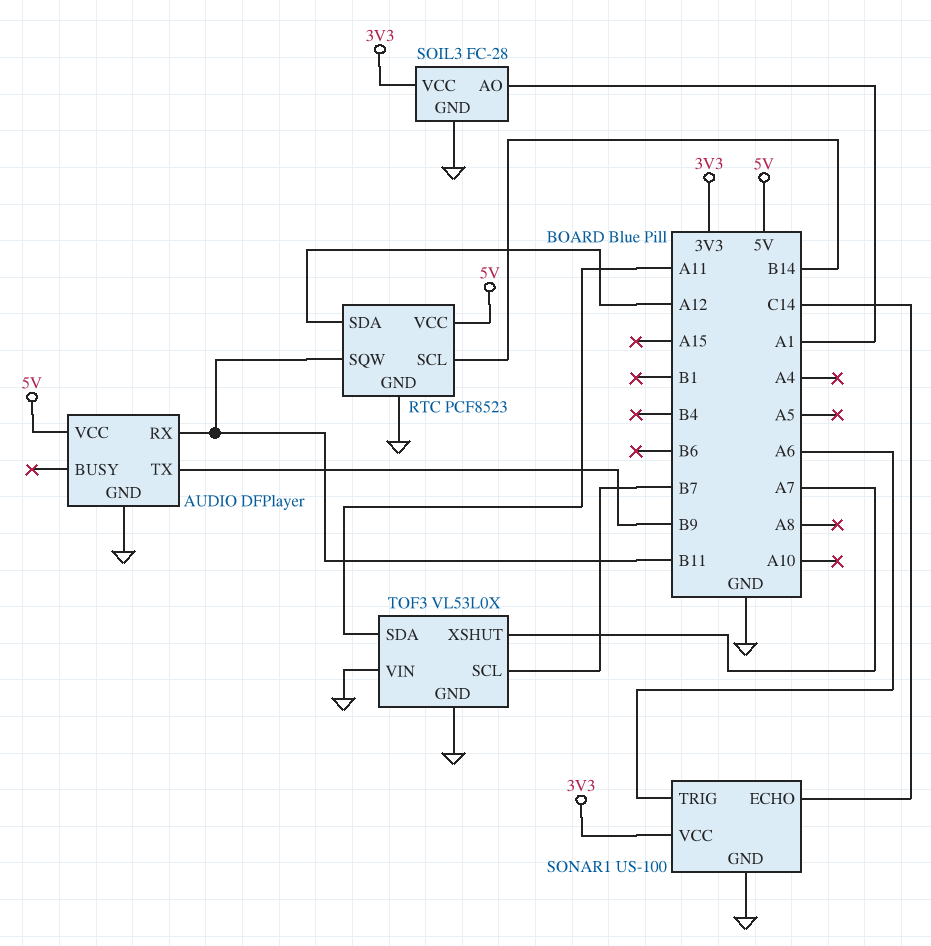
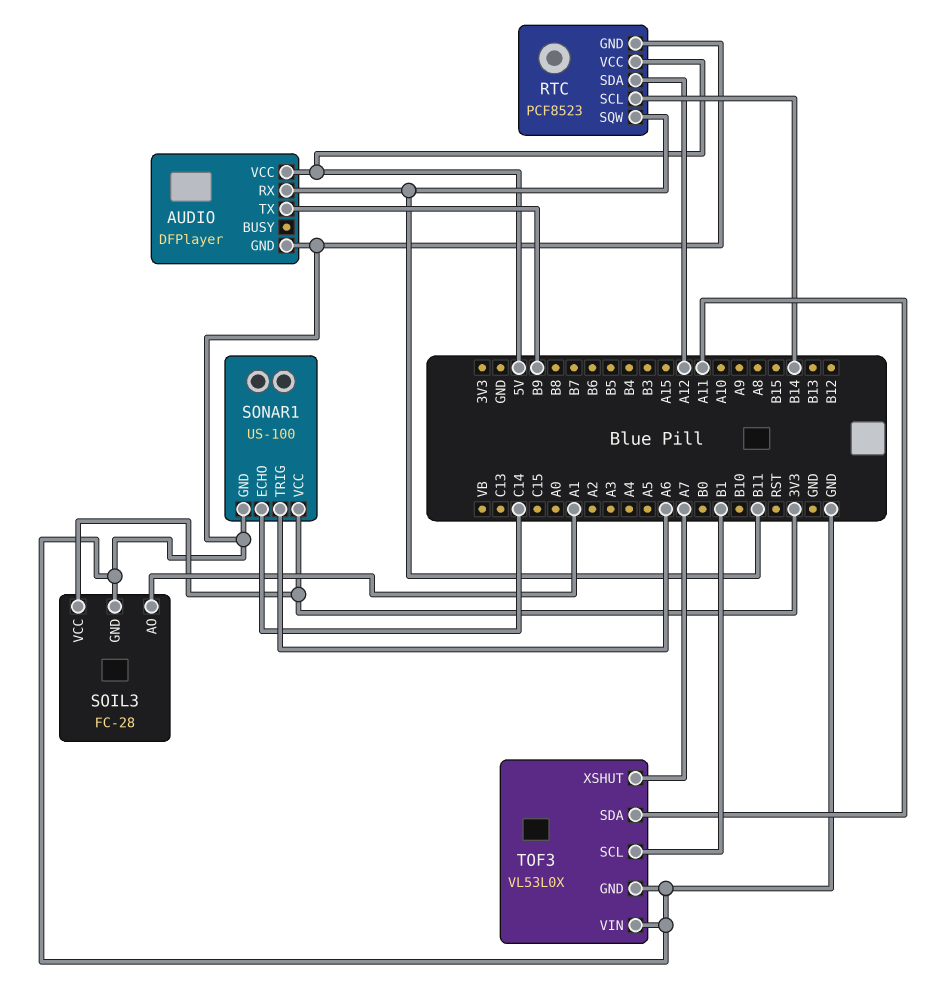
TOF3 pin SCL: B7 -> B1

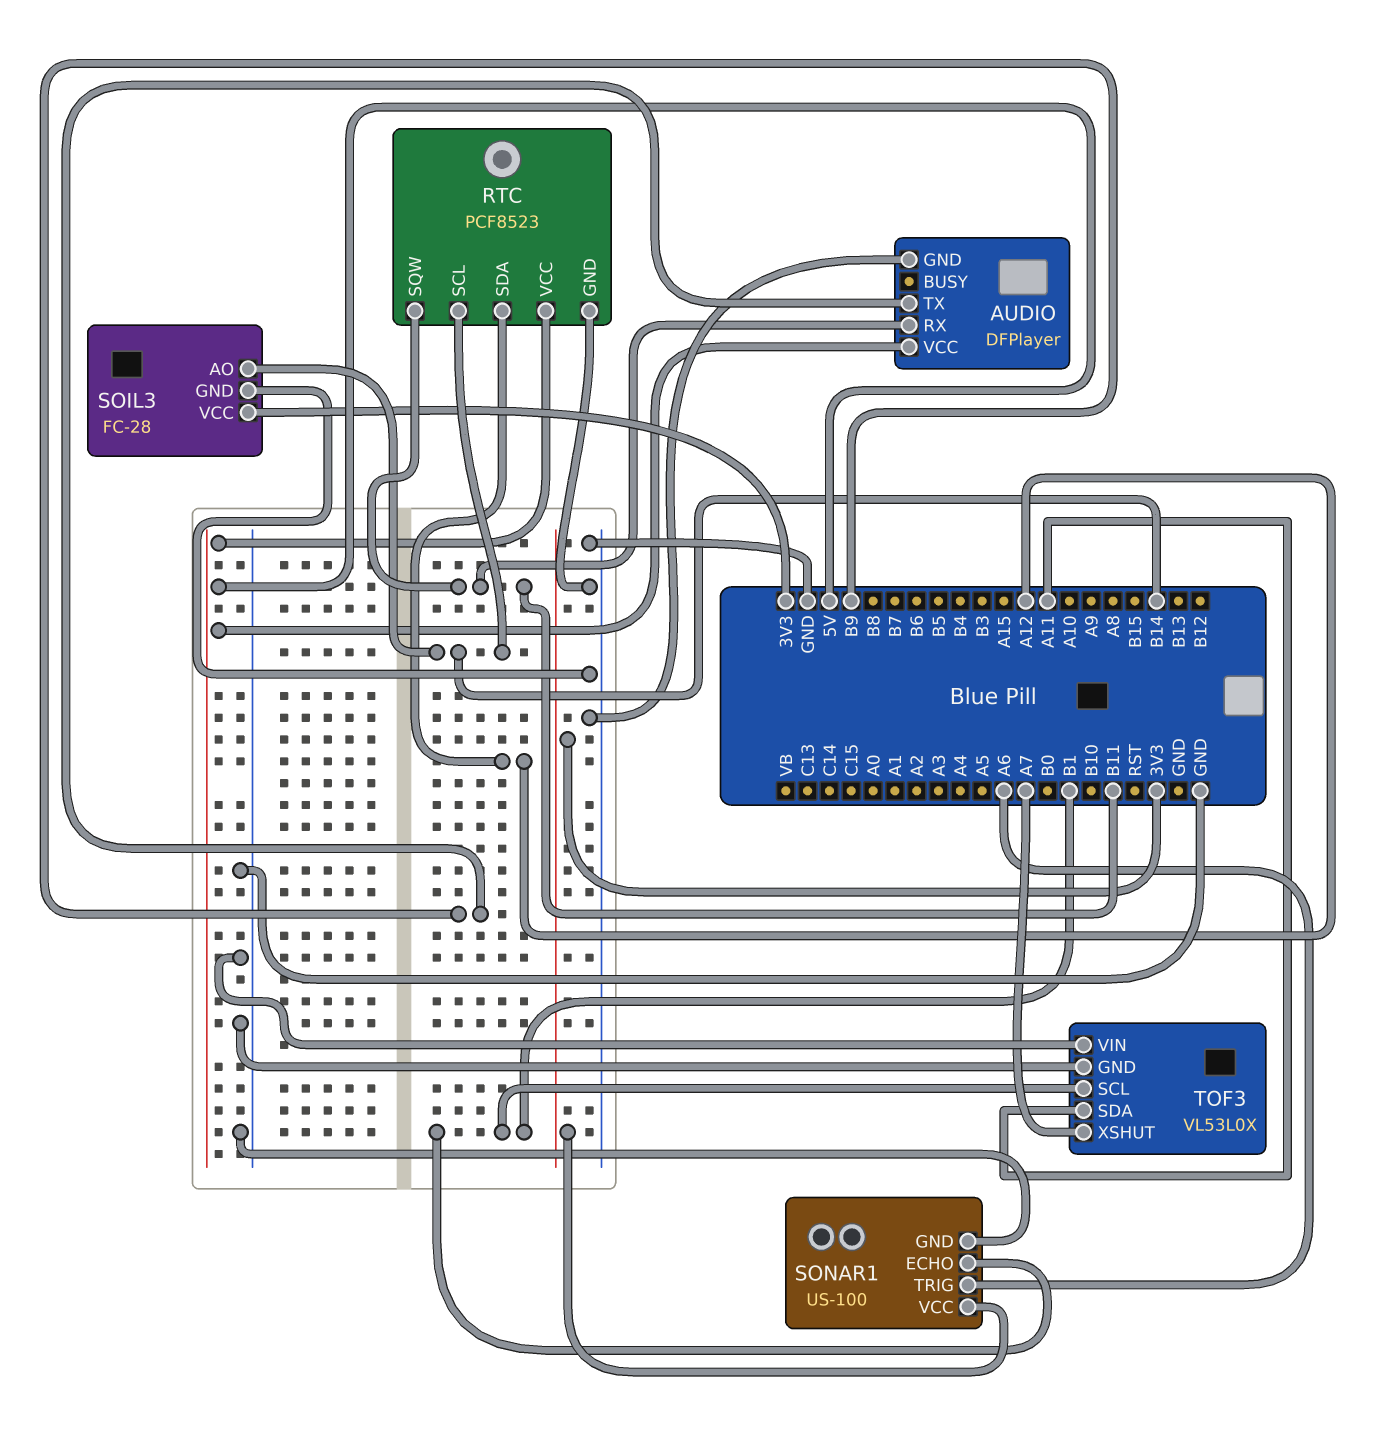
SOIL3 pin AO: A1 -> B14
SONAR1 pin ECHO: C14 -> B1

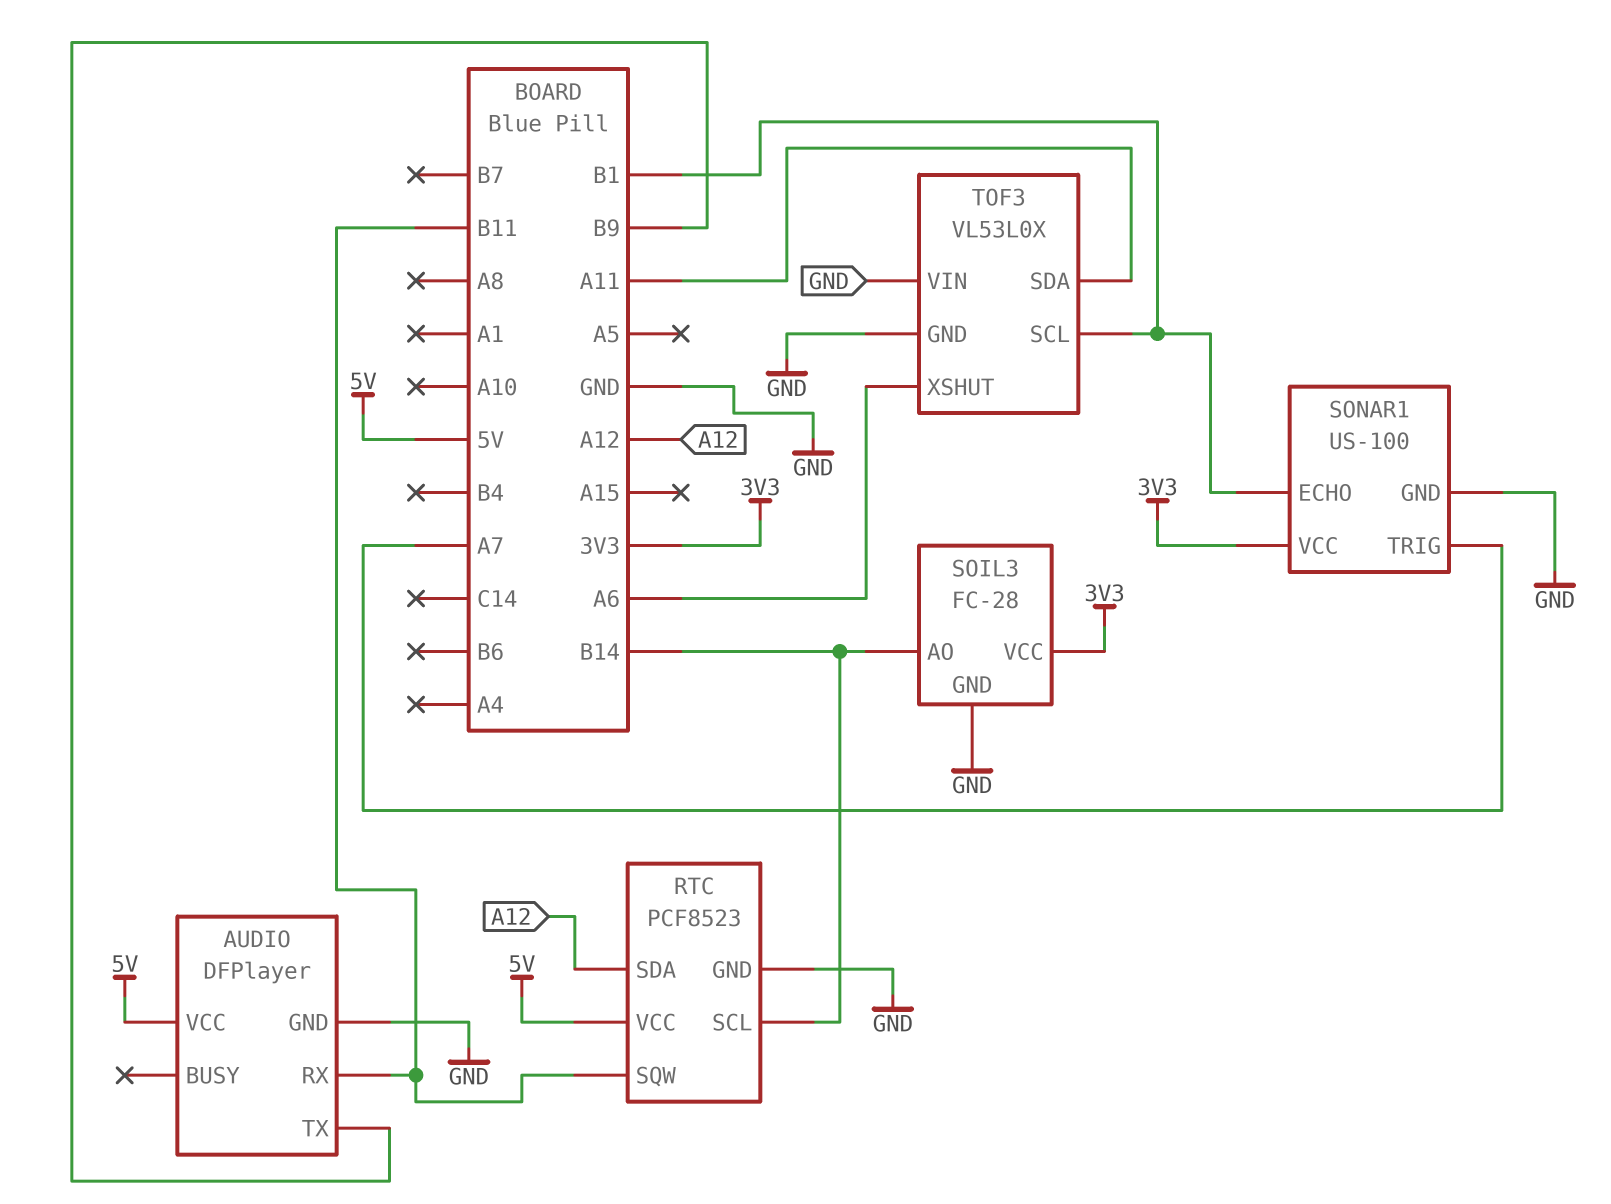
SONAR1 pin TRIG: A6 -> A7
TOF3 pin XSHUT: A7 -> A6

